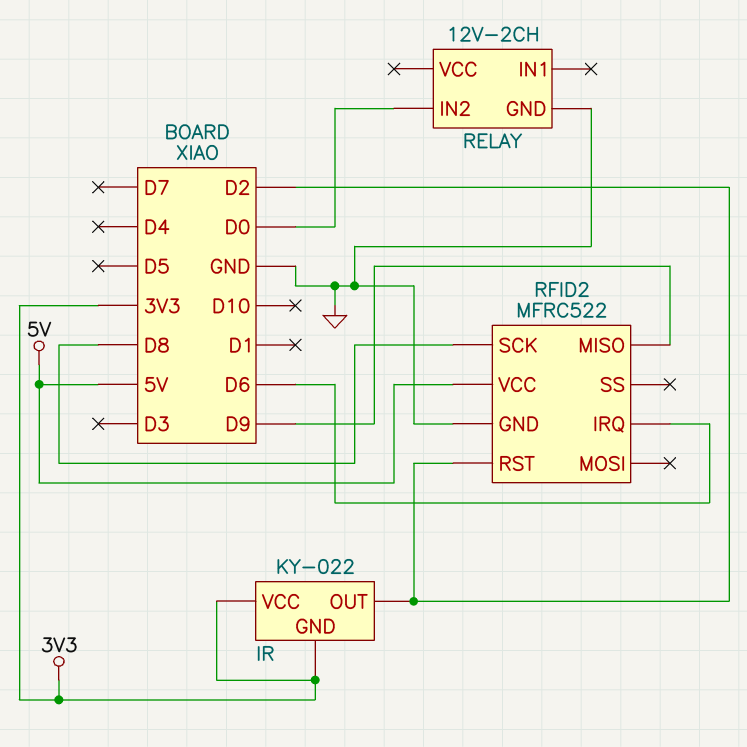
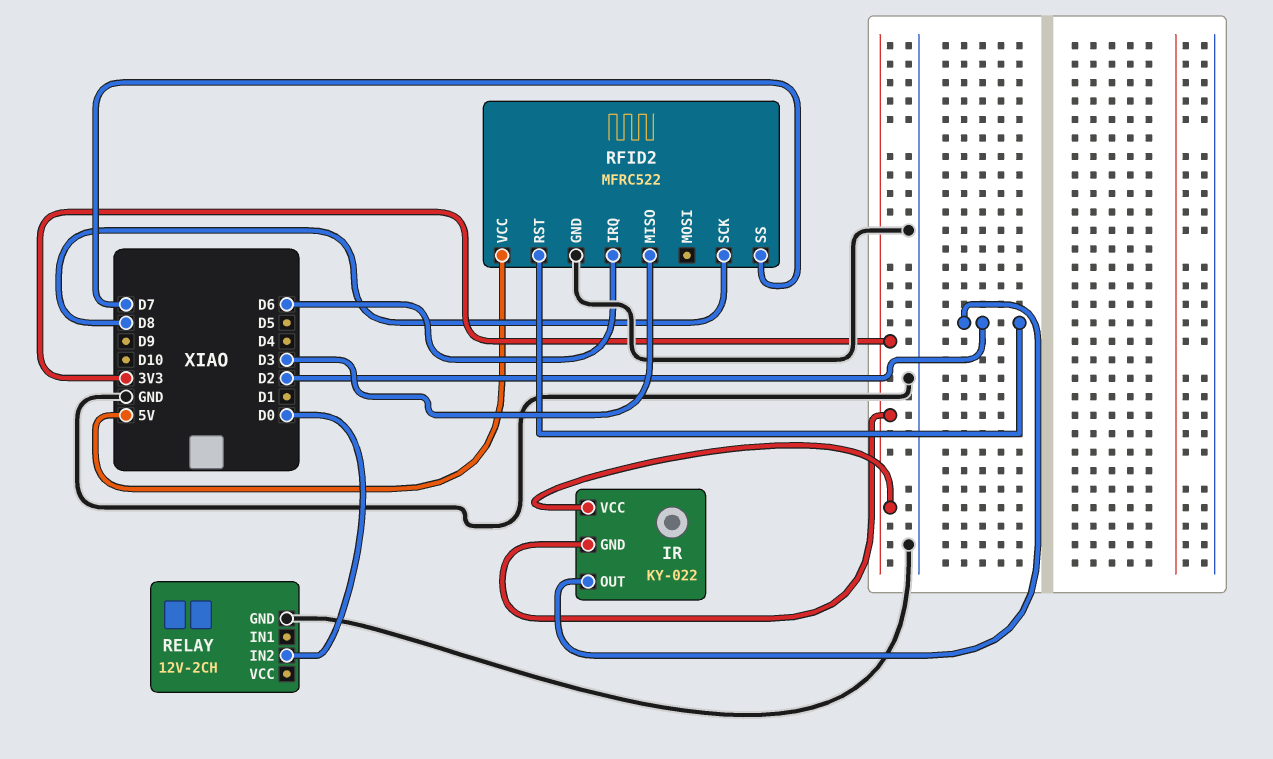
RFID2 pin MISO: D9 -> D3
RFID2 pin SS: none -> D7

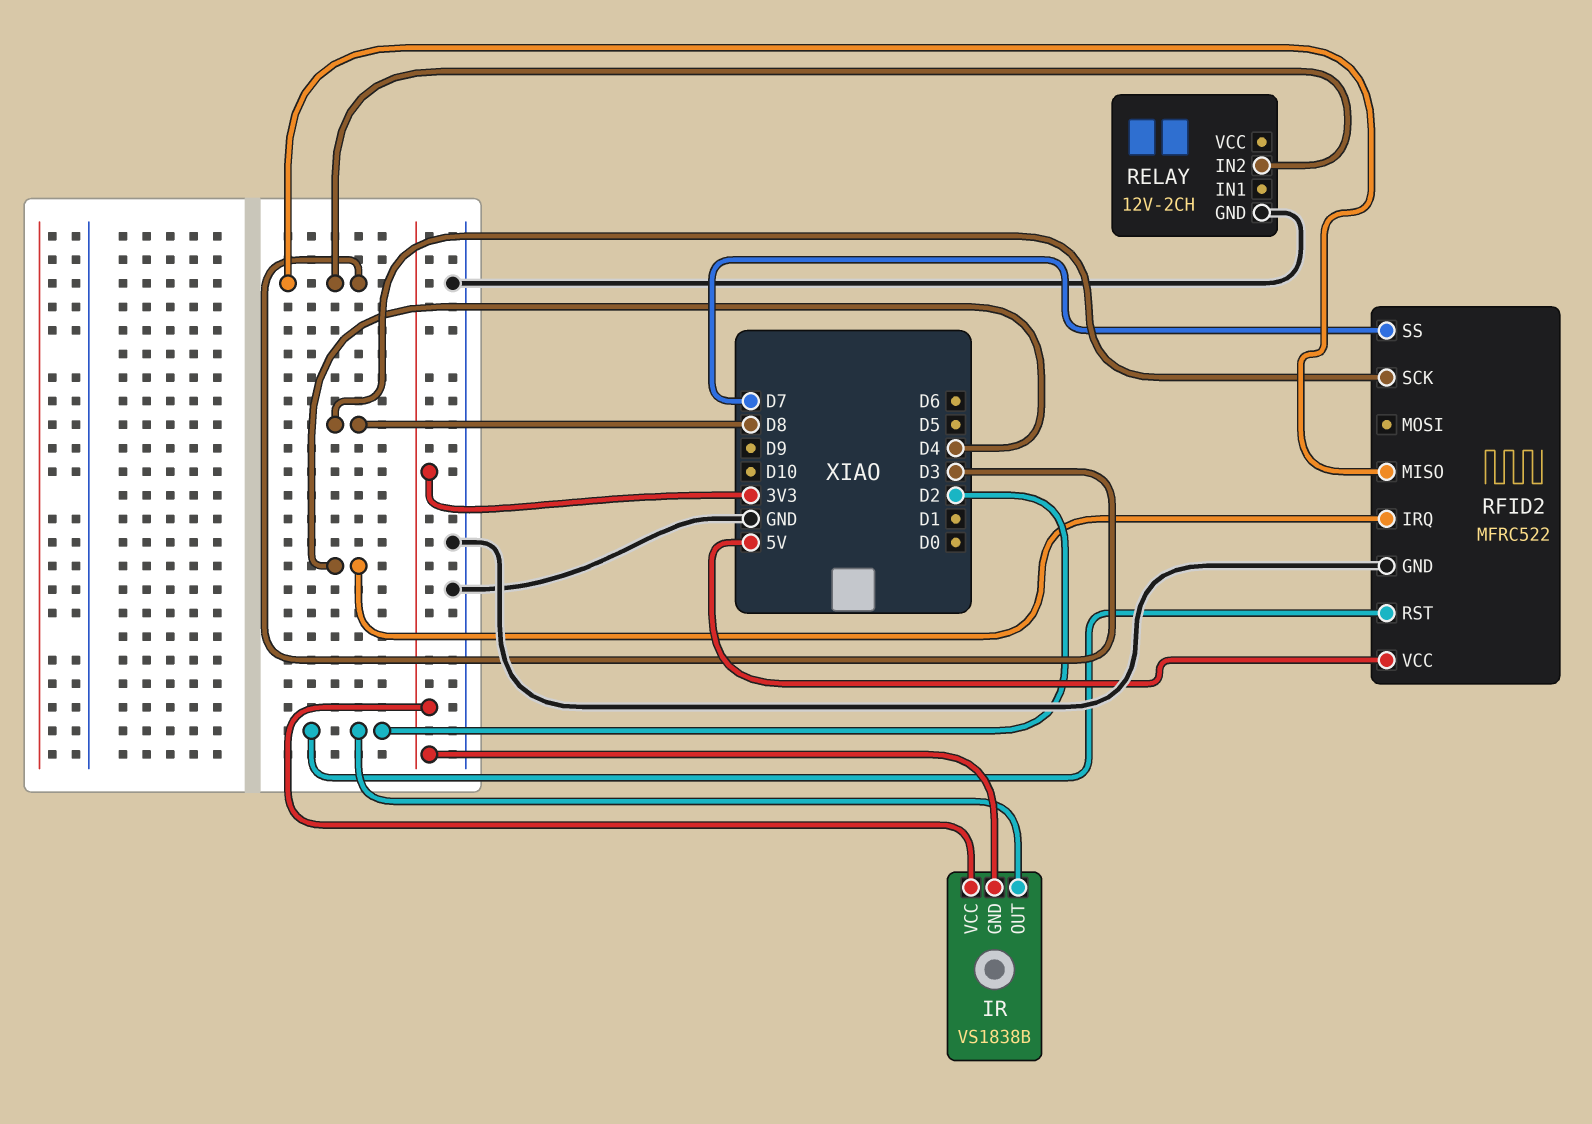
IR: KY-022 -> VS1838B
RELAY pin IN2: D0 -> D3
RFID2 pin IRQ: D6 -> D4

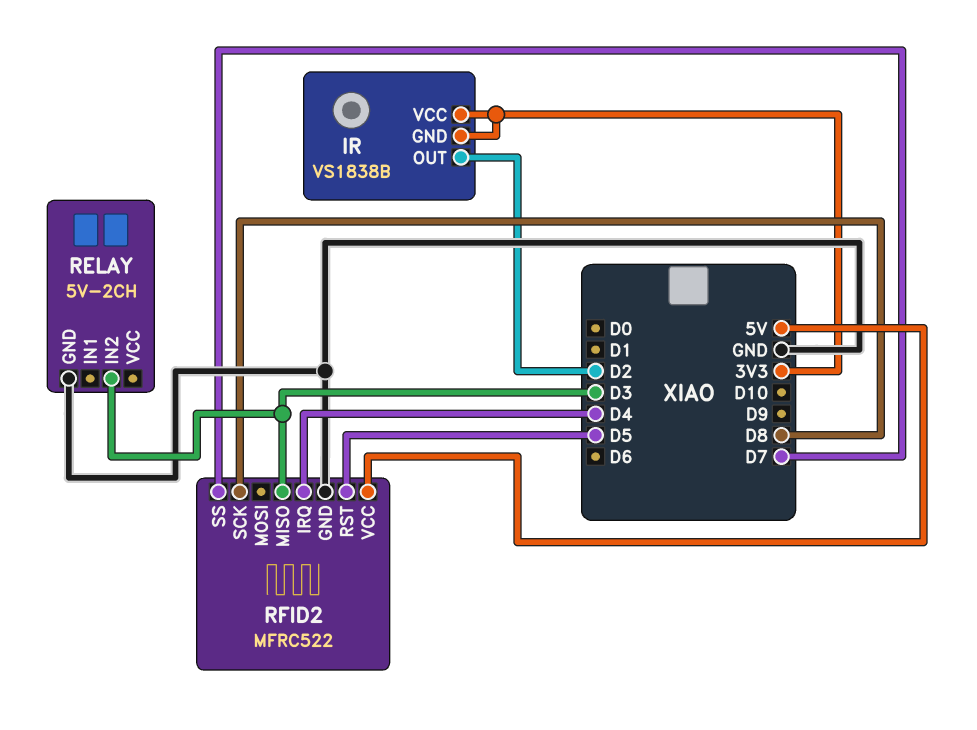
RELAY: 12V-2CH -> 5V-2CH
RFID2 pin RST: D2 -> D5

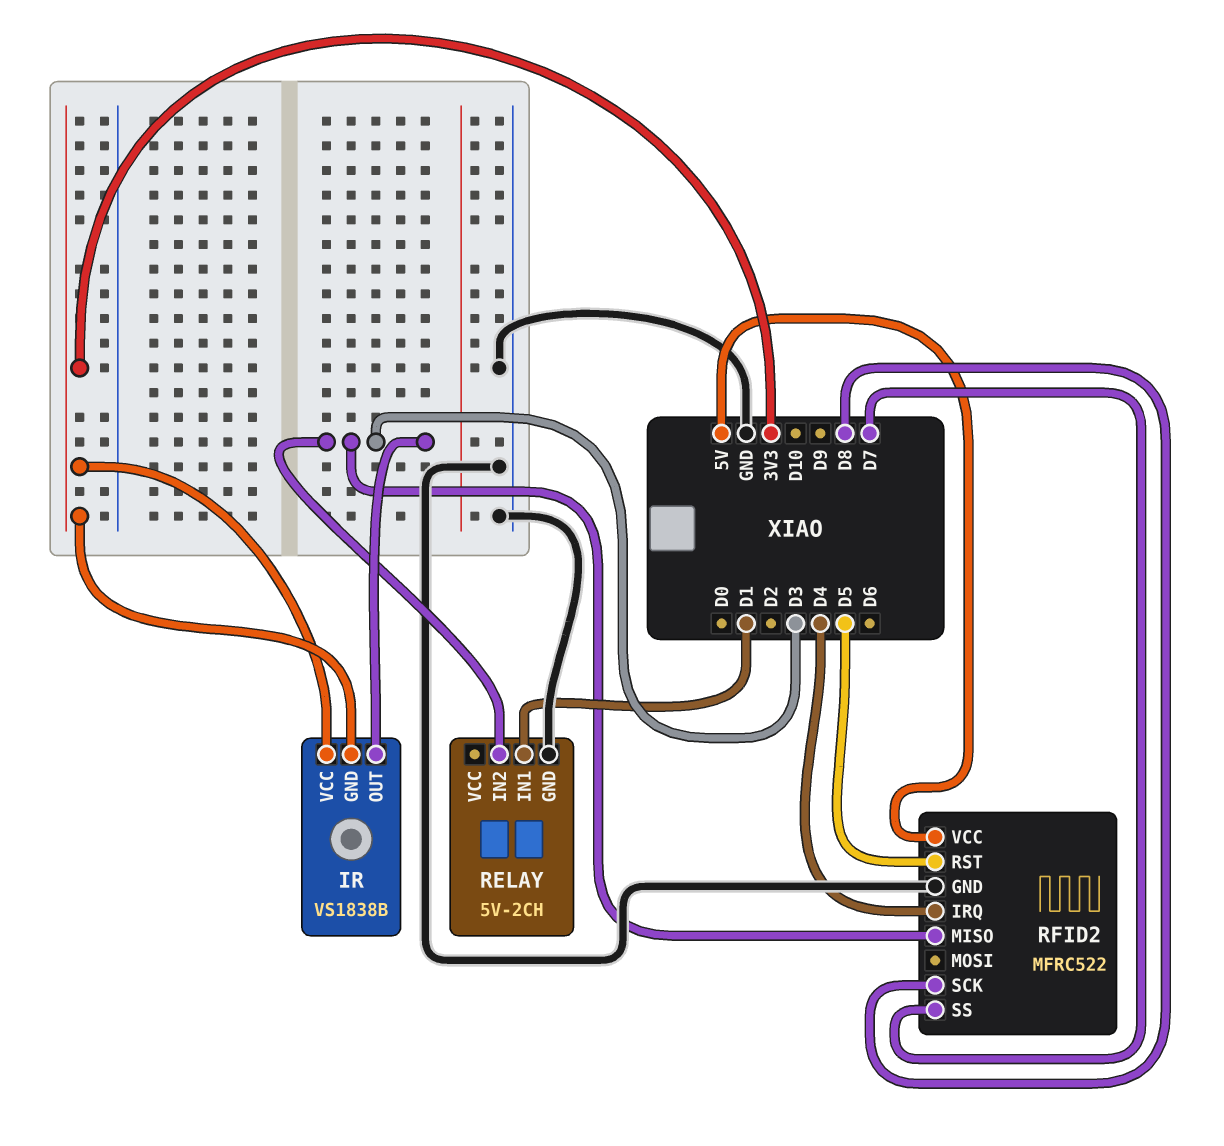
IR pin OUT: D2 -> D3
RELAY pin IN1: none -> D1

